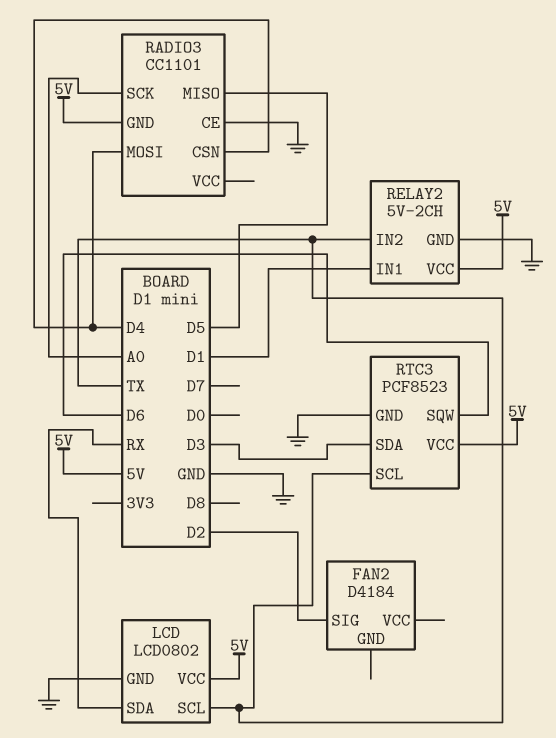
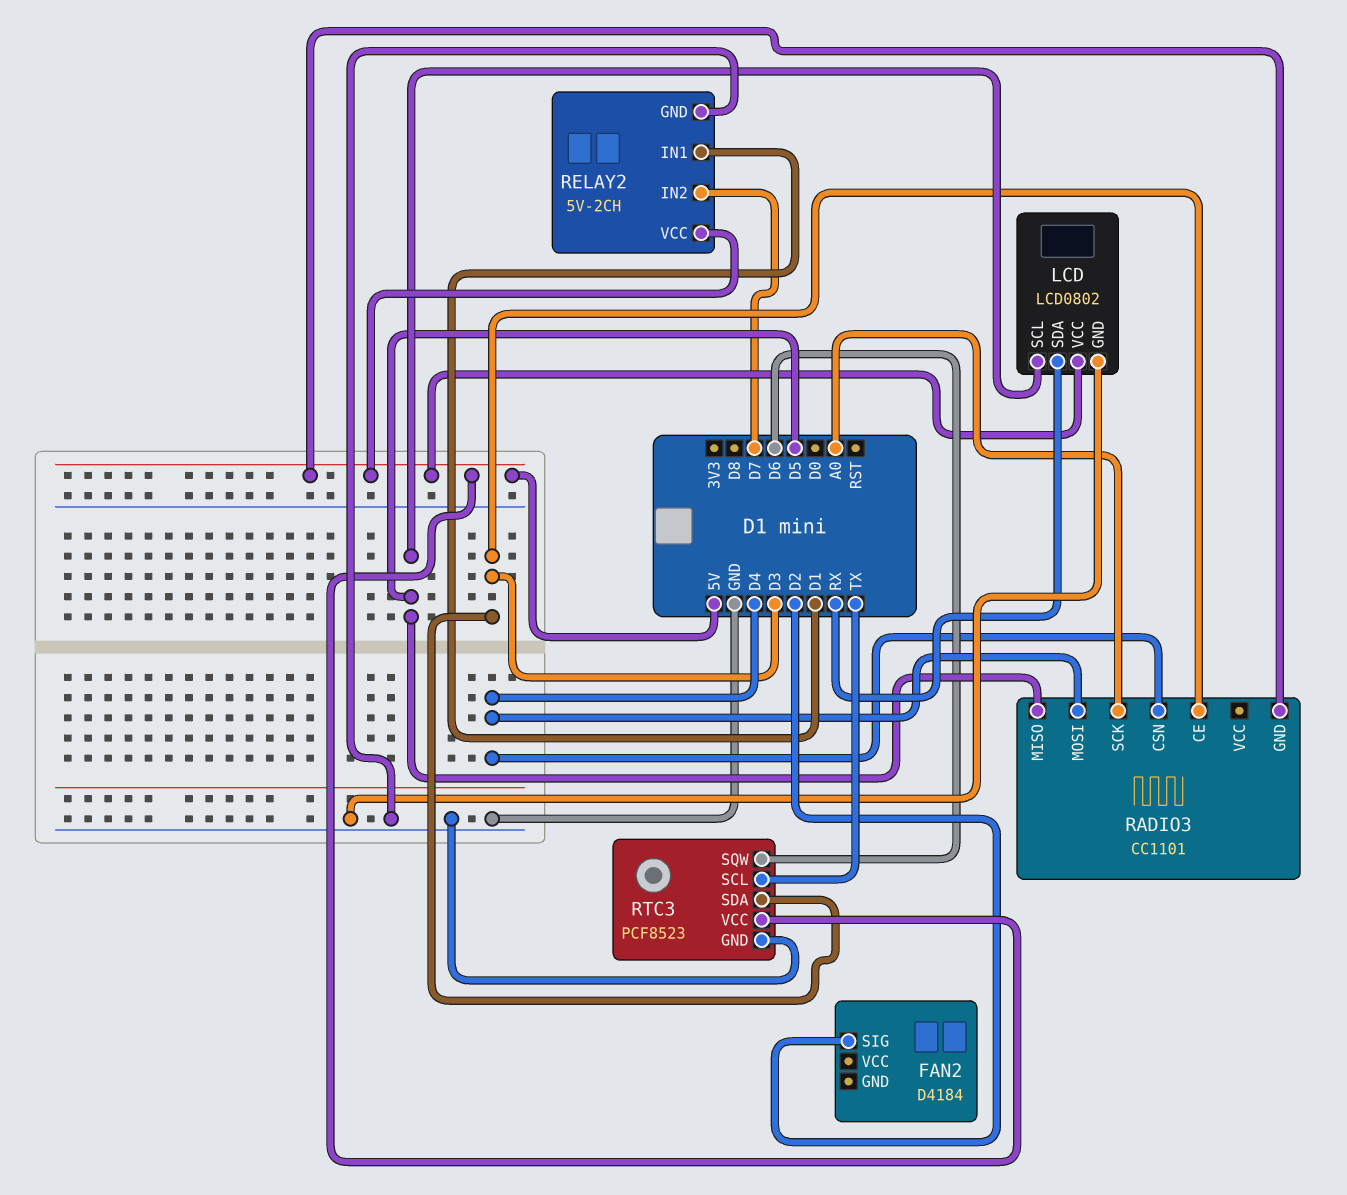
LCD pin SCL: TX -> D5
RADIO3 pin CE: GND -> D3
RELAY2 pin IN2: TX -> D7

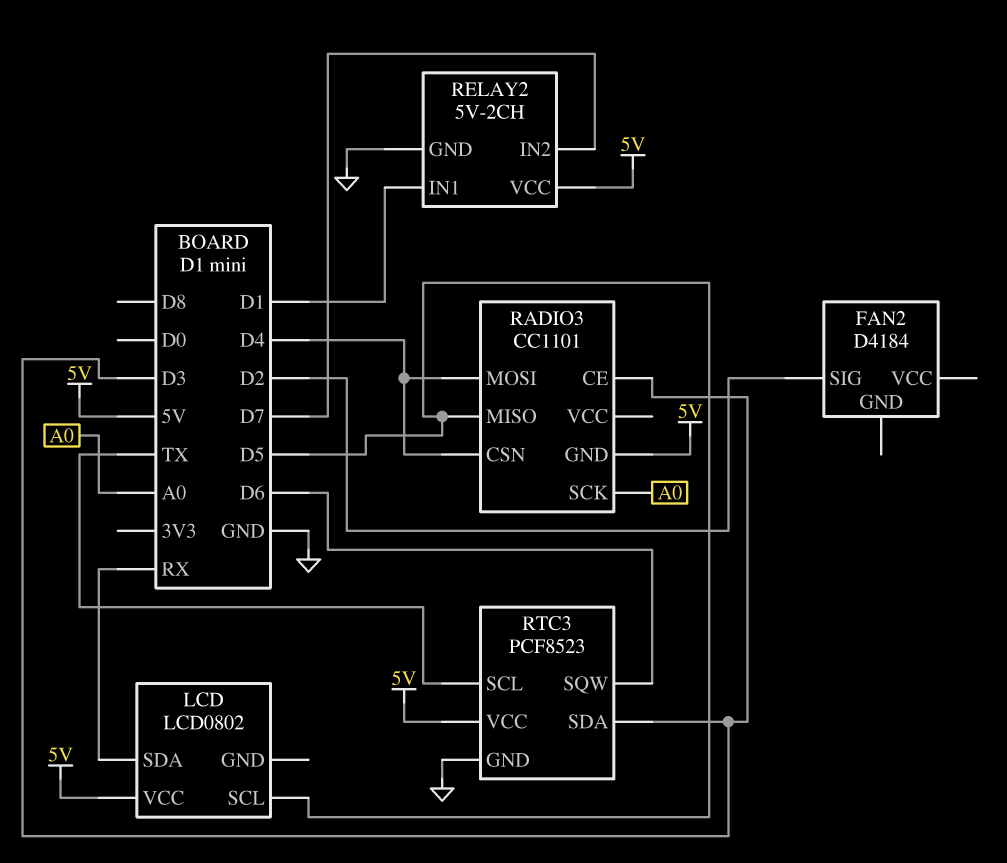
LCD pin GND: GND -> none

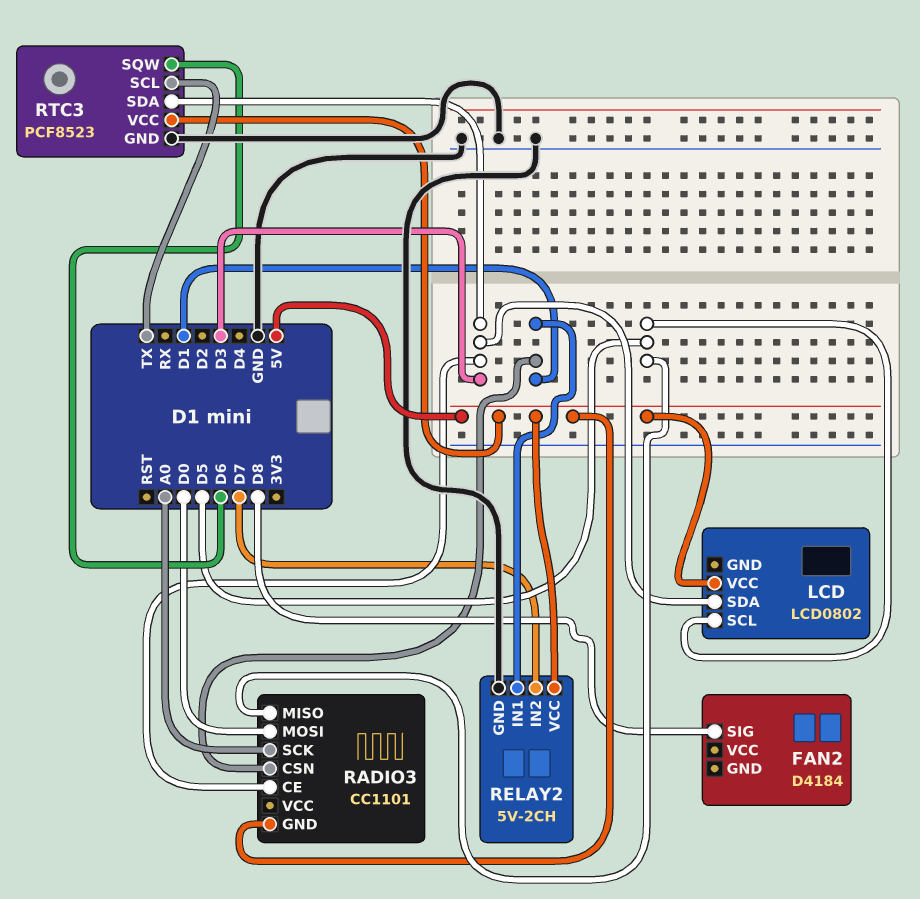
FAN2 pin SIG: D2 -> D8
LCD pin SDA: RX -> D3
RADIO3 pin CSN: D4 -> D1
RADIO3 pin MOSI: D4 -> D0

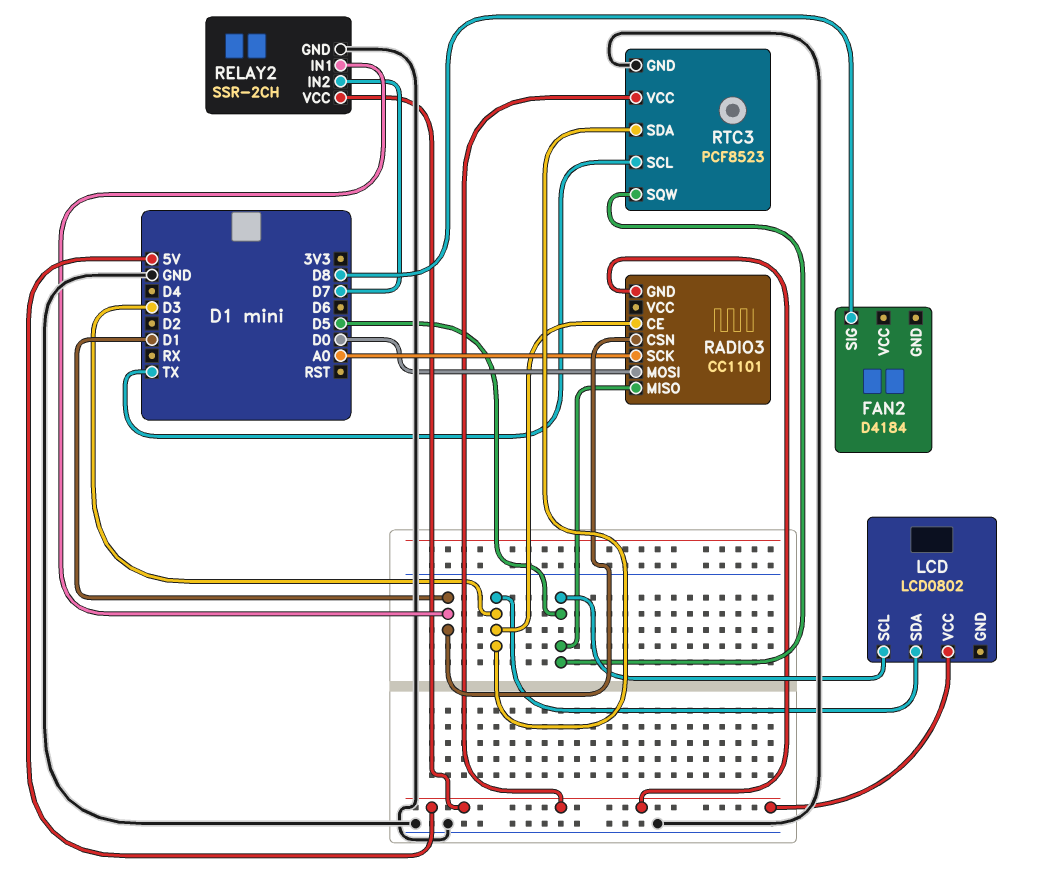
RELAY2: 5V-2CH -> SSR-2CH
RTC3 pin SQW: D6 -> D5

